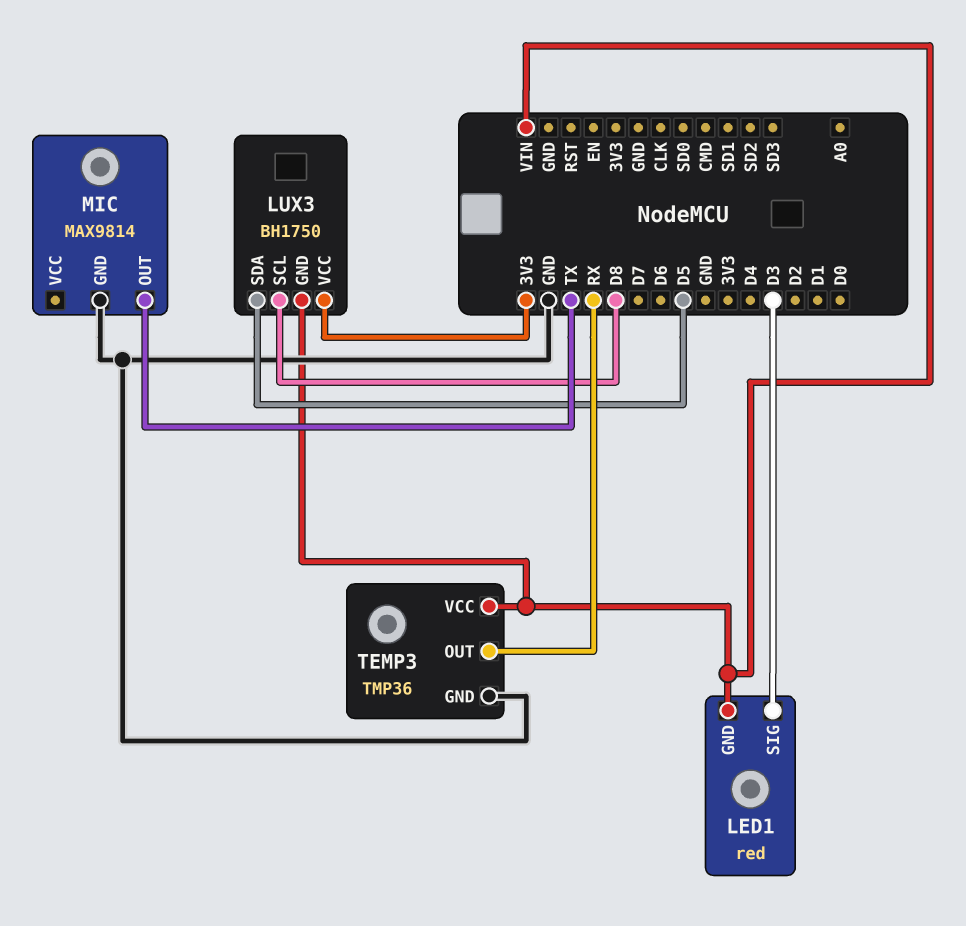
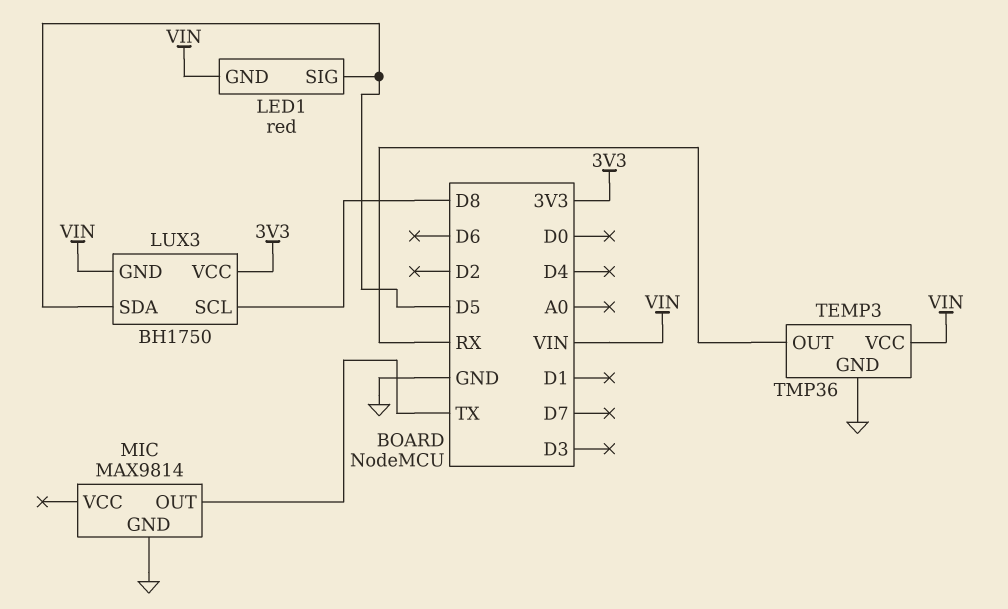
LED1 pin SIG: D3 -> D5

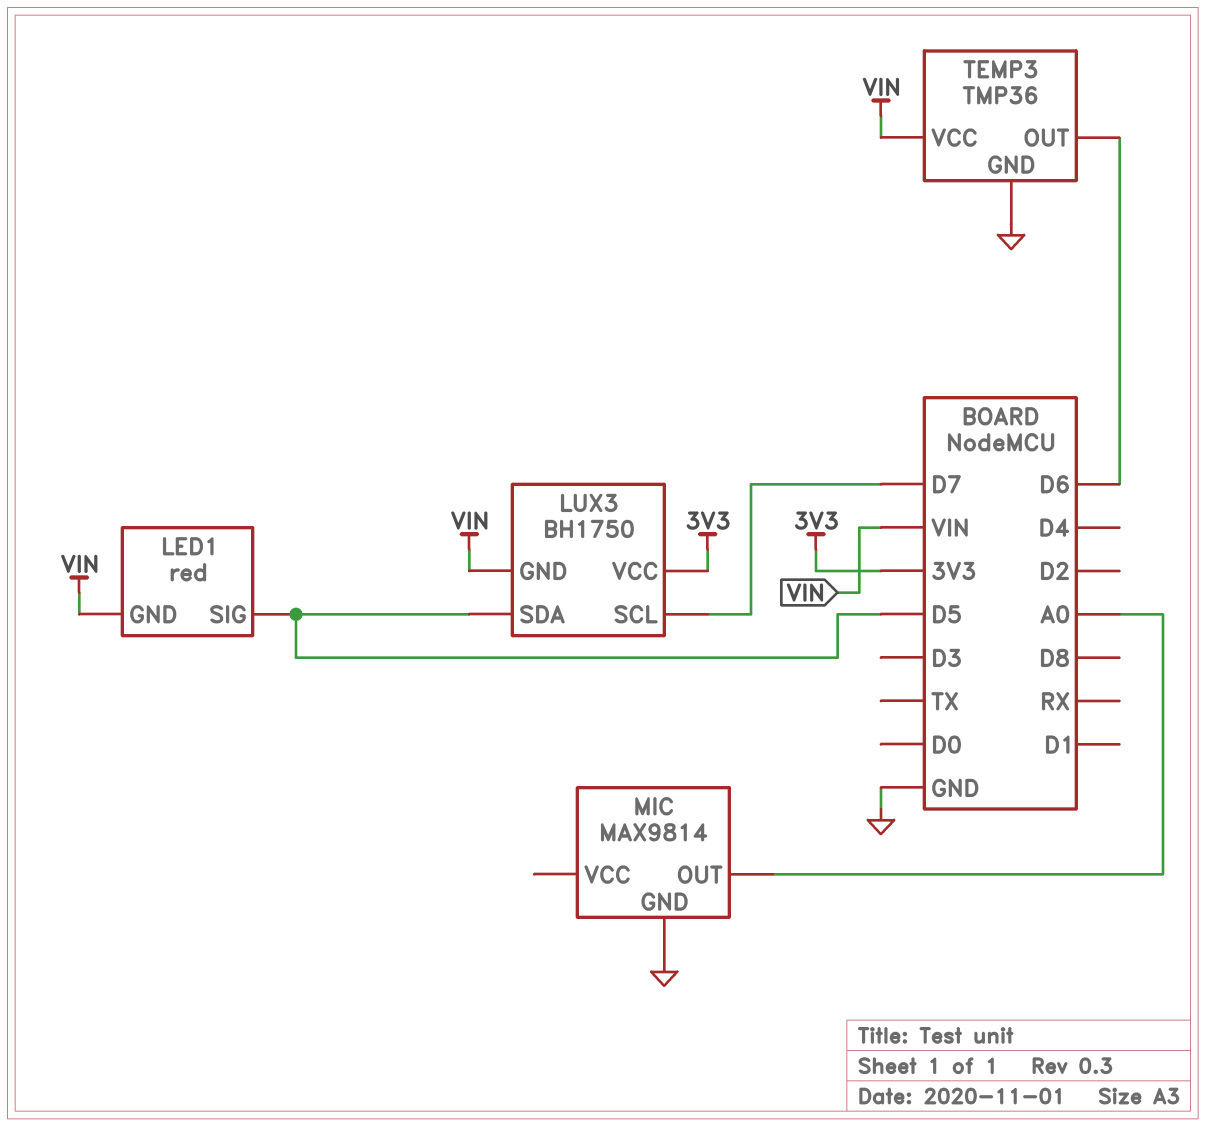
LUX3 pin SCL: D8 -> D7
MIC pin OUT: TX -> A0
TEMP3 pin OUT: RX -> D6

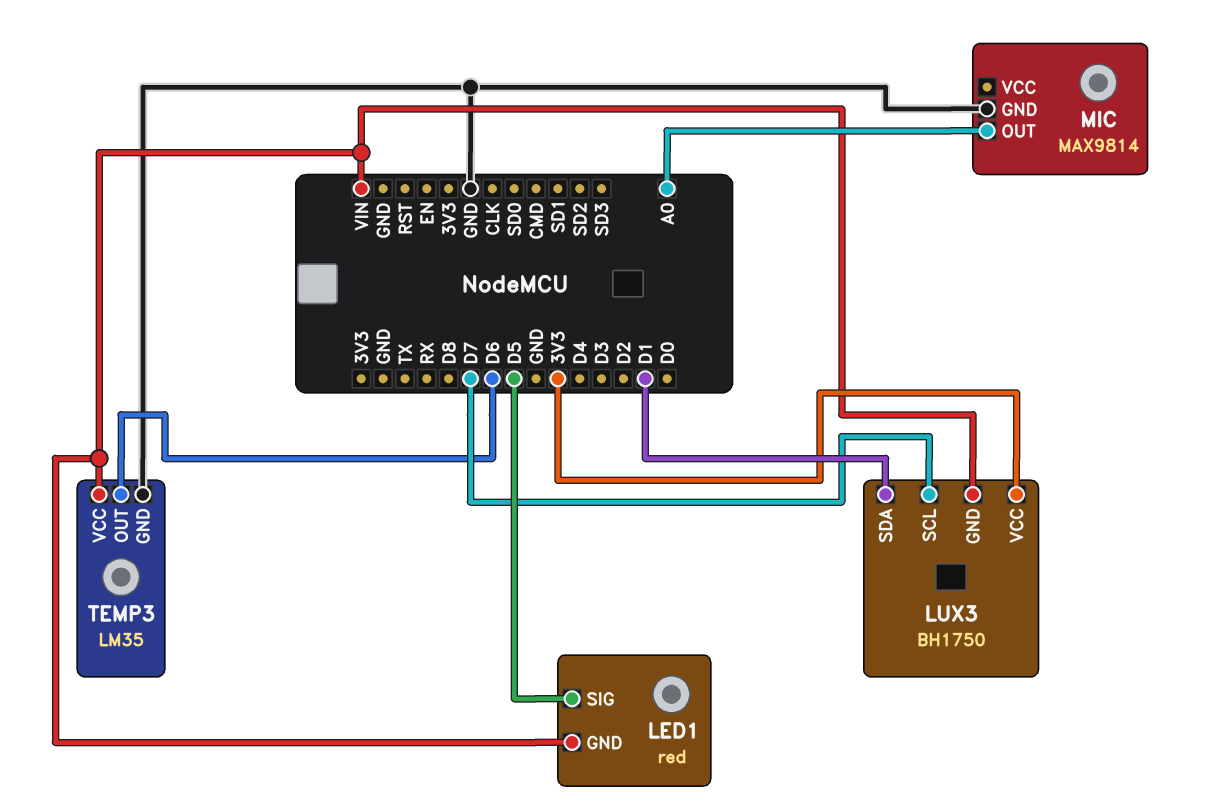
LUX3 pin SDA: D5 -> D1
TEMP3: TMP36 -> LM35

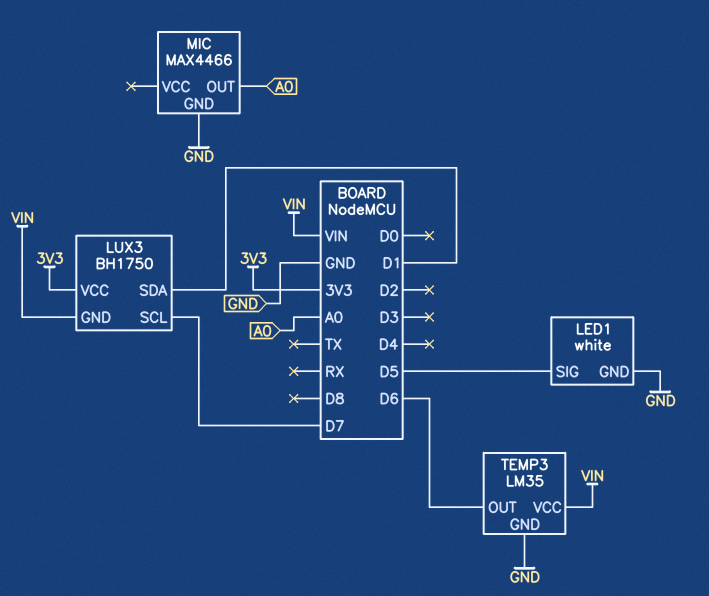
LED1: red -> white
LED1 pin GND: VIN -> GND
MIC: MAX9814 -> MAX4466

